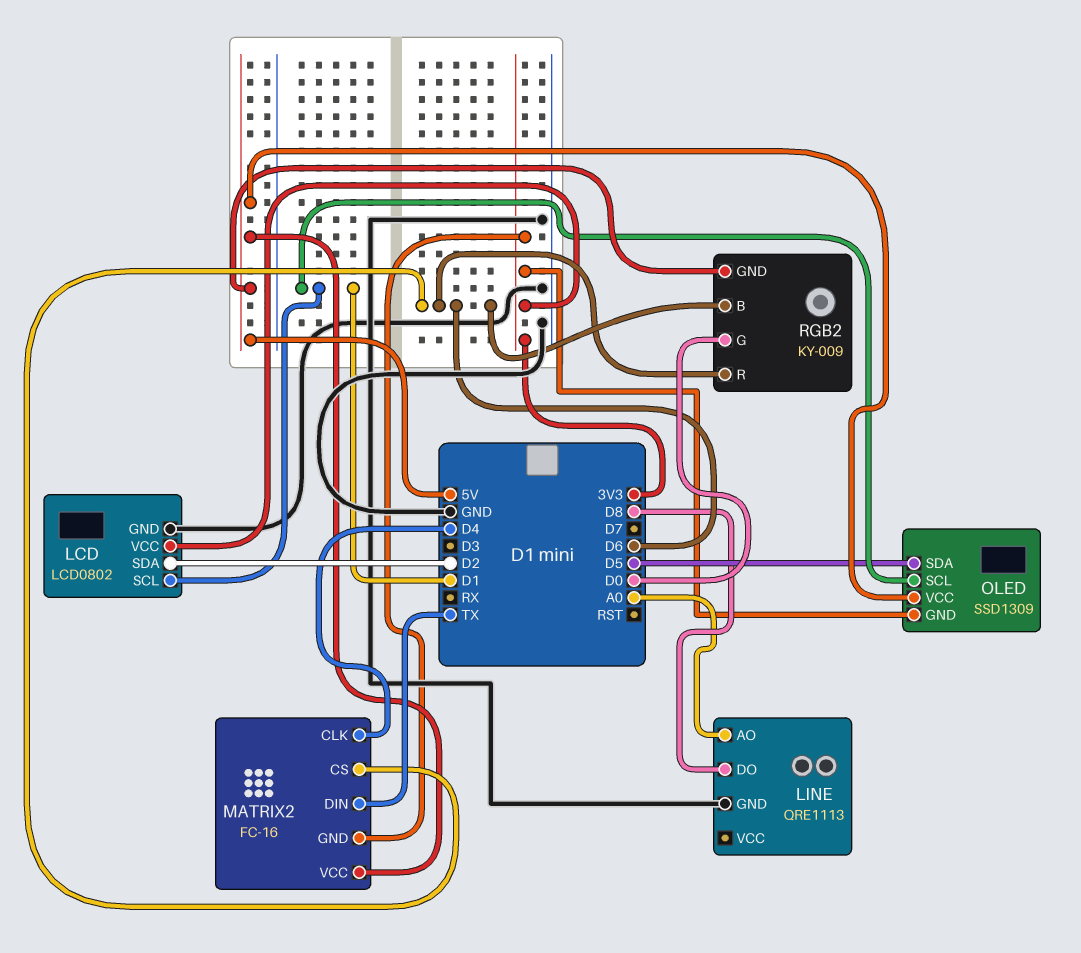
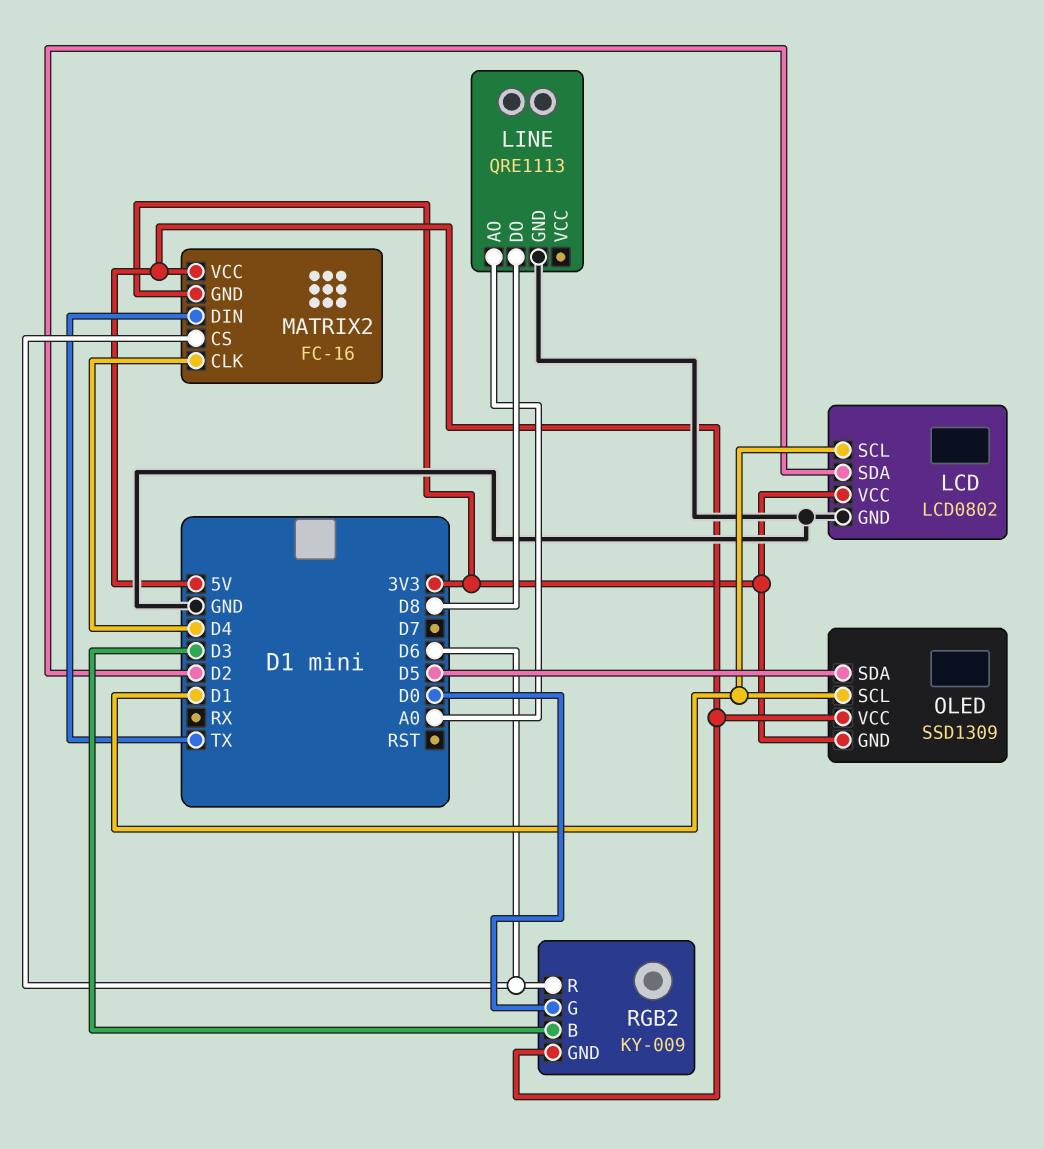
RGB2 pin B: D6 -> D3

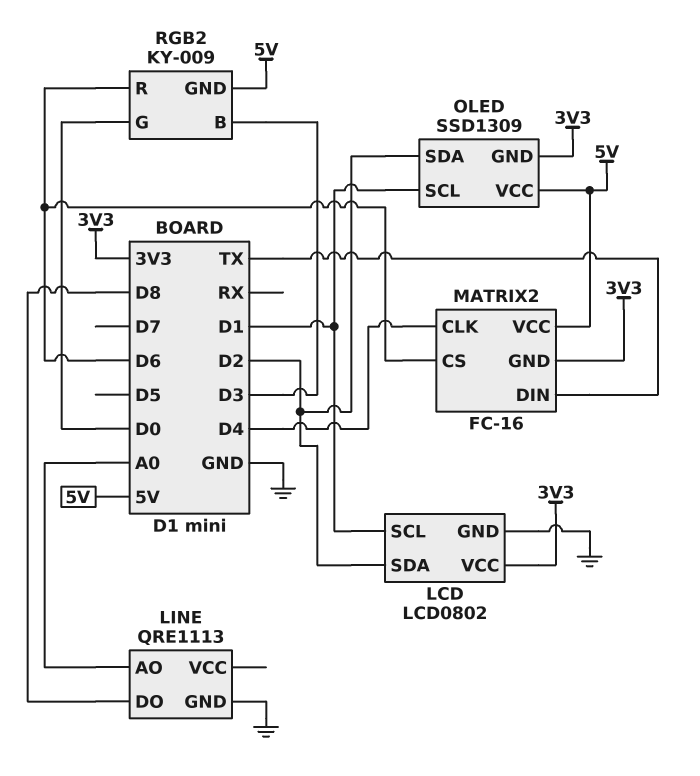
OLED pin SDA: D5 -> D2

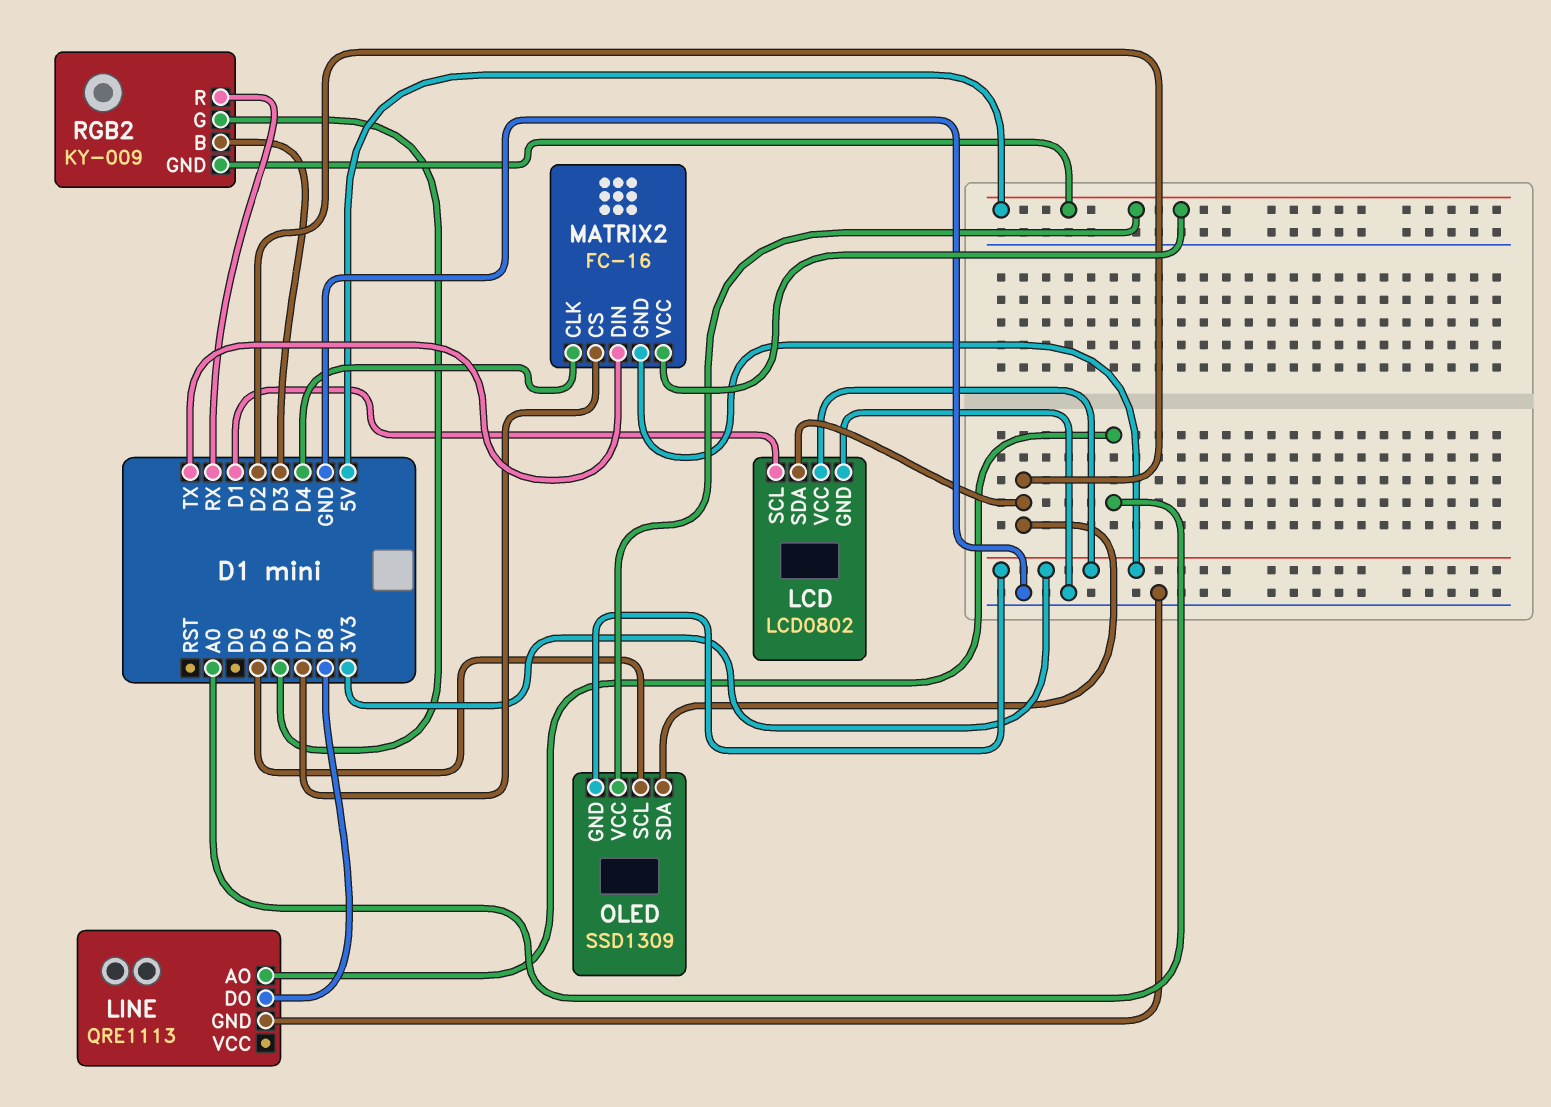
MATRIX2 pin CS: D6 -> D7
OLED pin SCL: D1 -> D5
RGB2 pin G: D0 -> D6
RGB2 pin R: D6 -> RX

